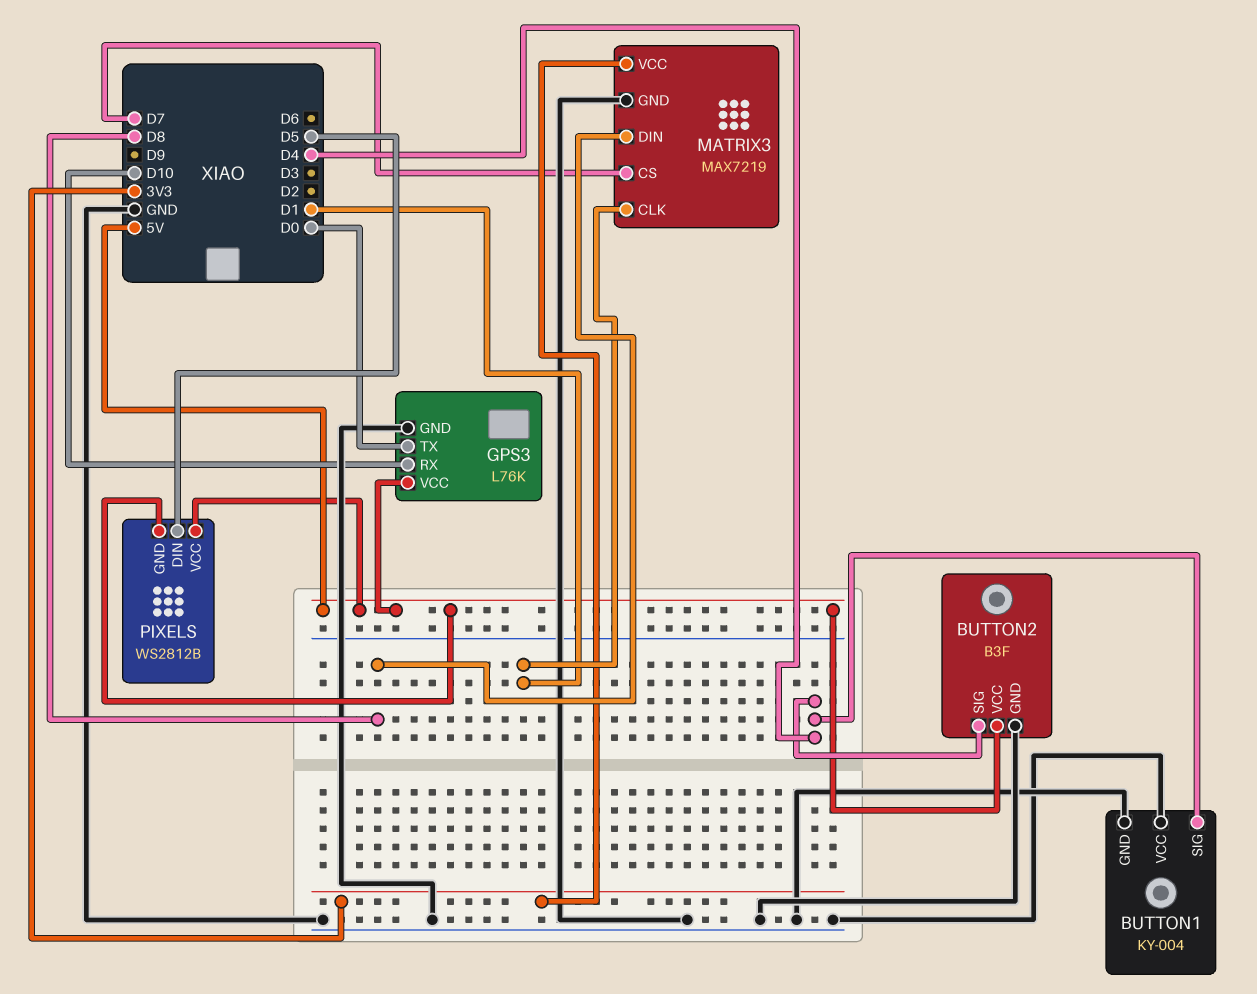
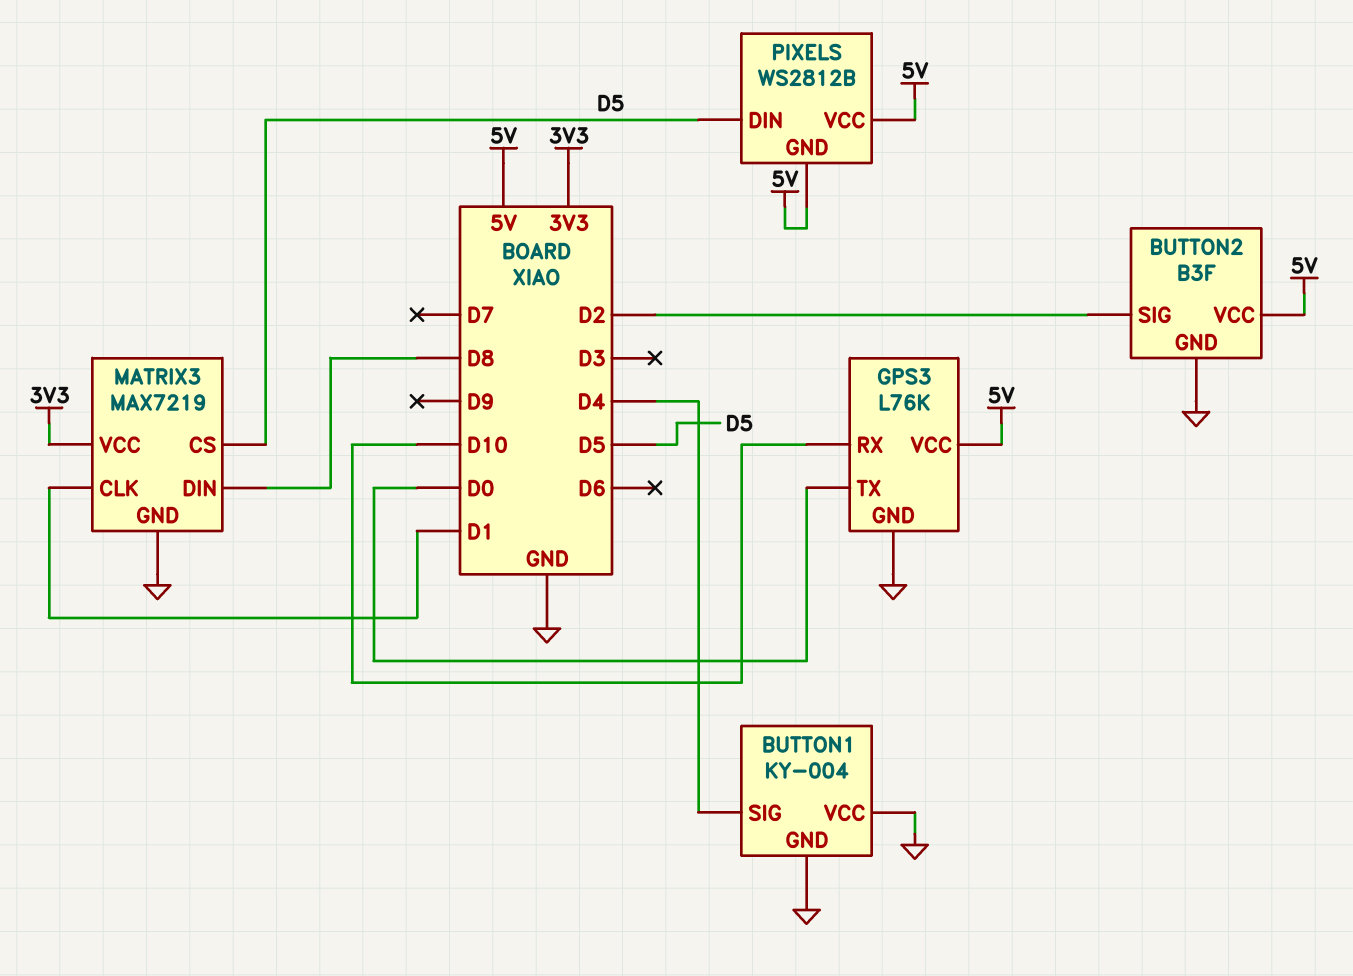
BUTTON2 pin SIG: D4 -> D2
MATRIX3 pin CS: D7 -> D5

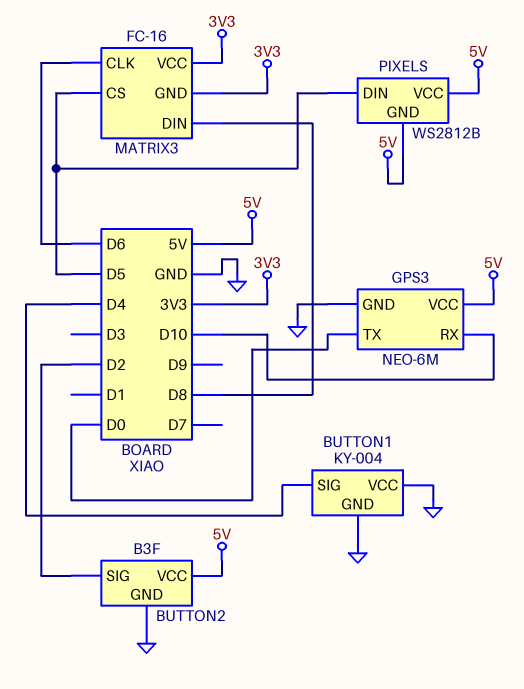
GPS3: L76K -> NEO-6M
MATRIX3: MAX7219 -> FC-16
MATRIX3 pin CLK: D1 -> D6
MATRIX3 pin GND: GND -> 3V3

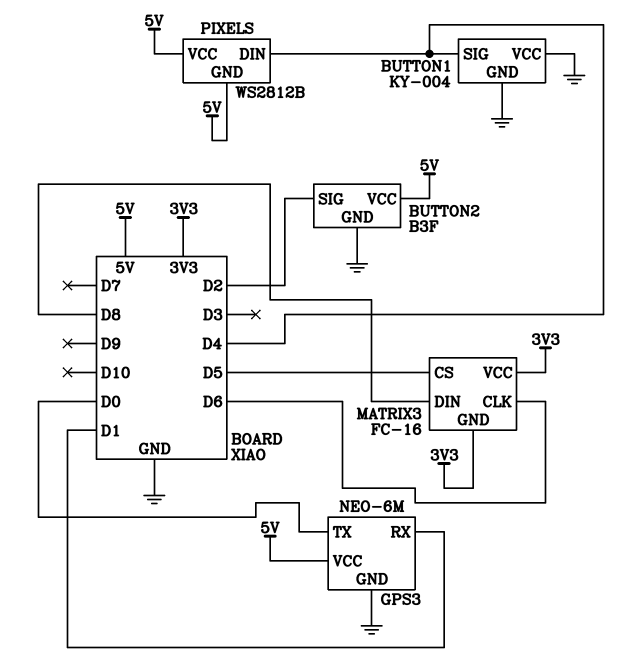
GPS3 pin RX: D10 -> D1
PIXELS pin DIN: D5 -> D4

